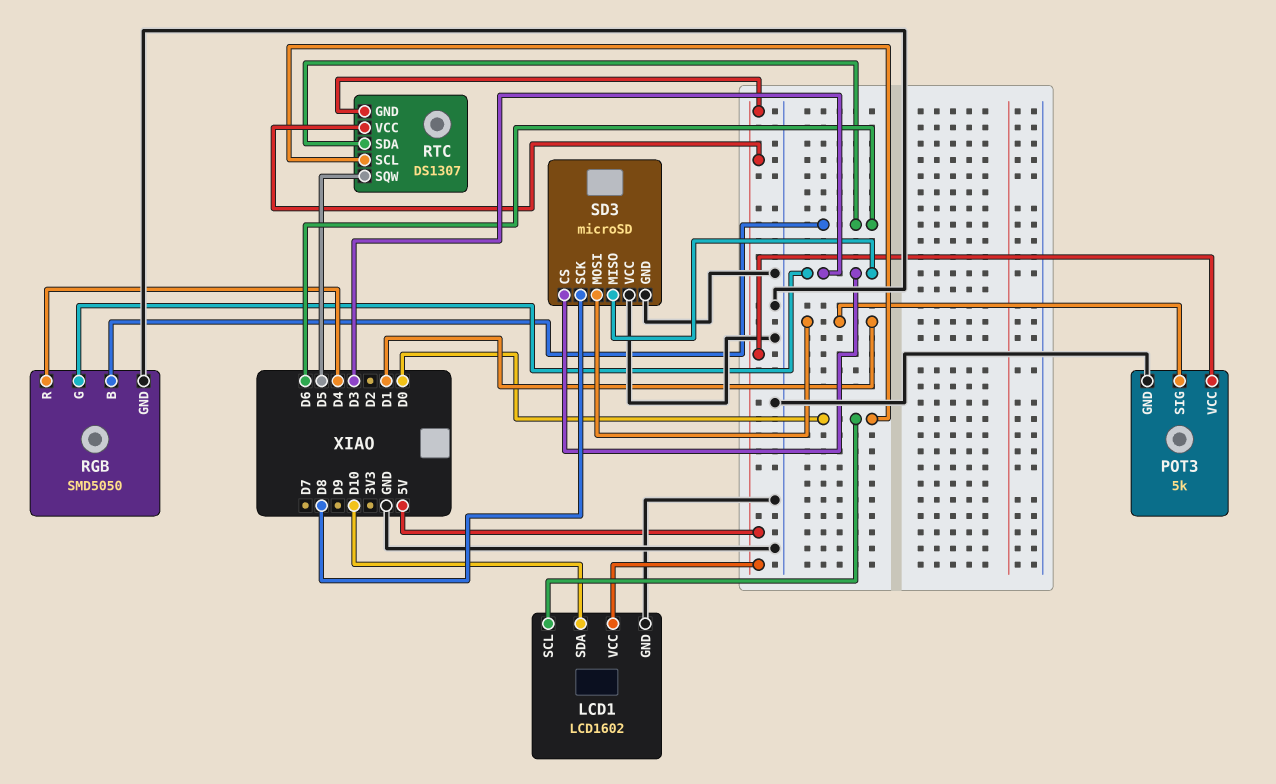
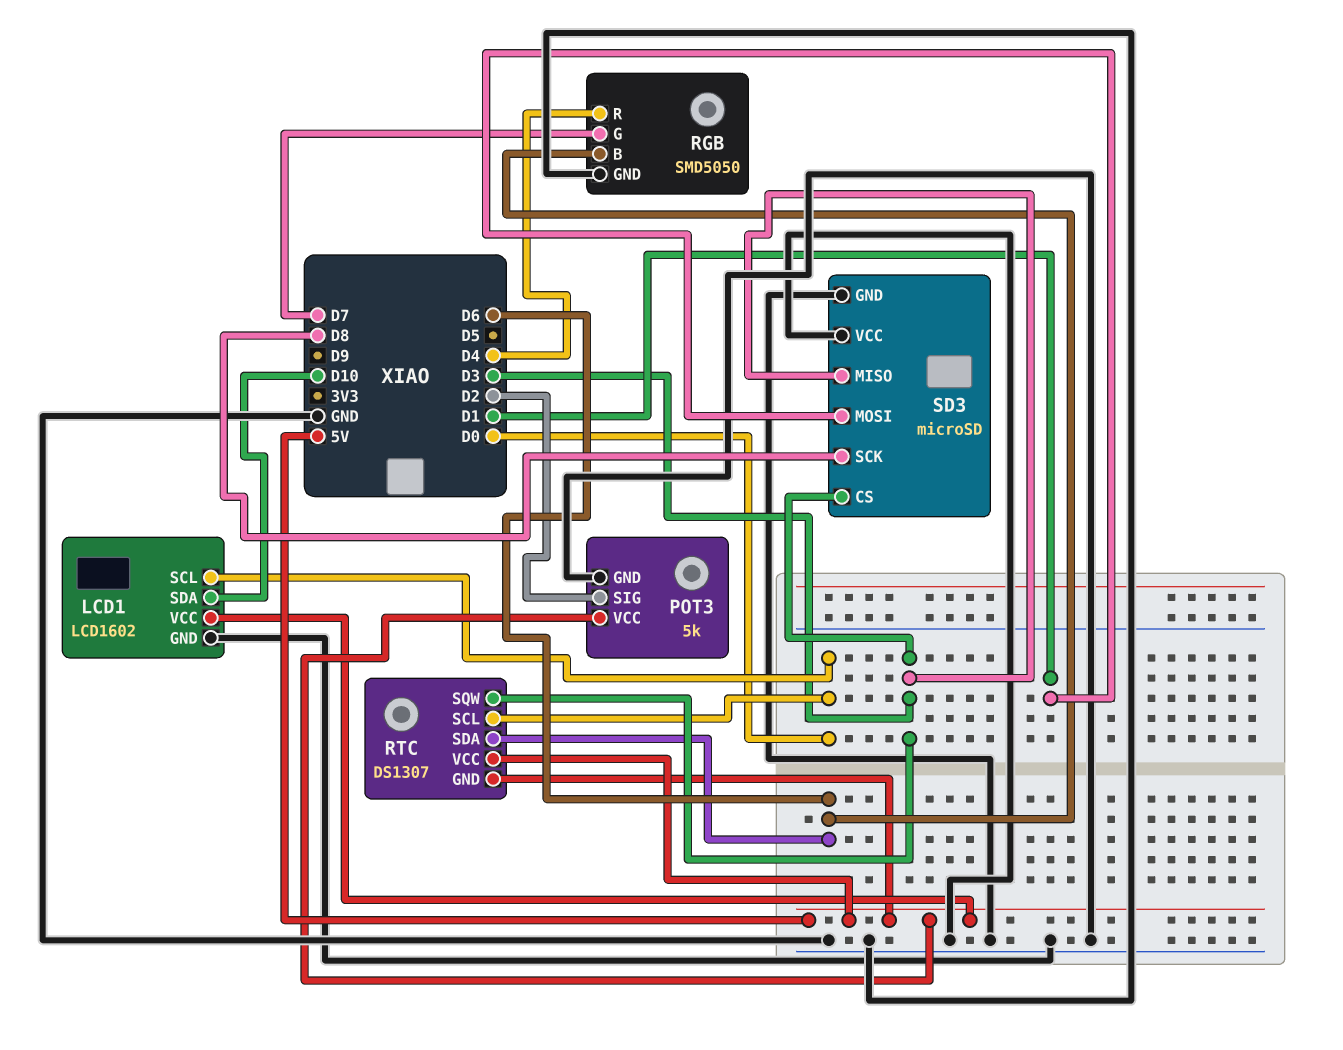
POT3 pin SIG: D1 -> D2
RGB pin G: D3 -> D7
RTC pin SQW: D5 -> D3

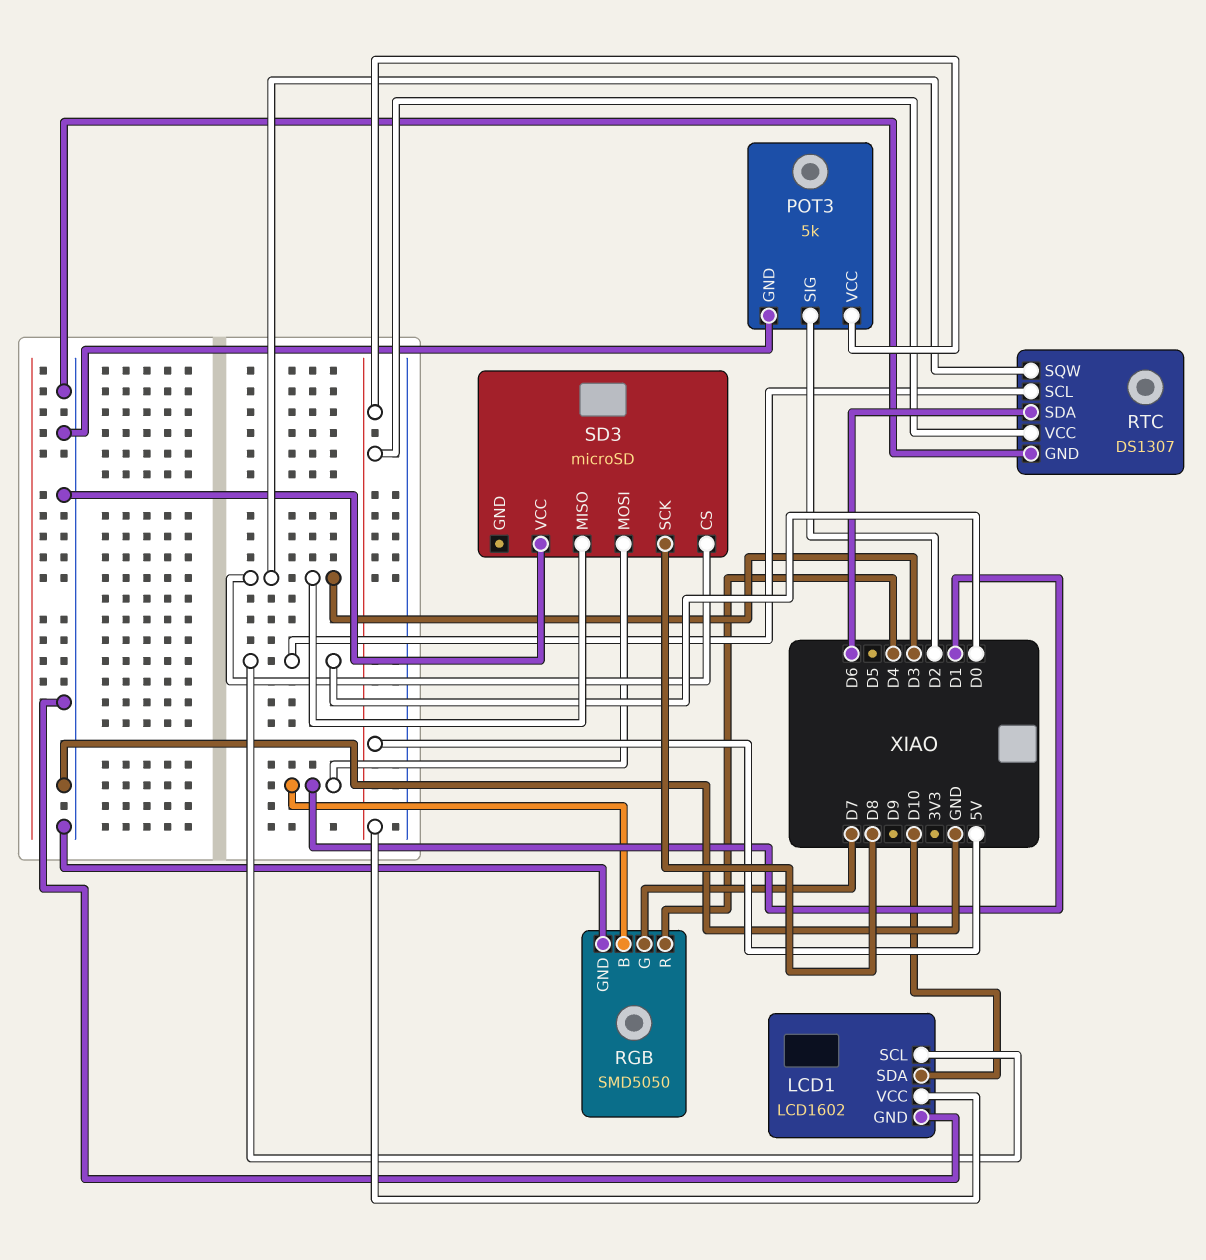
RGB pin B: D6 -> D1
RTC pin GND: 5V -> GND
SD3 pin GND: GND -> none

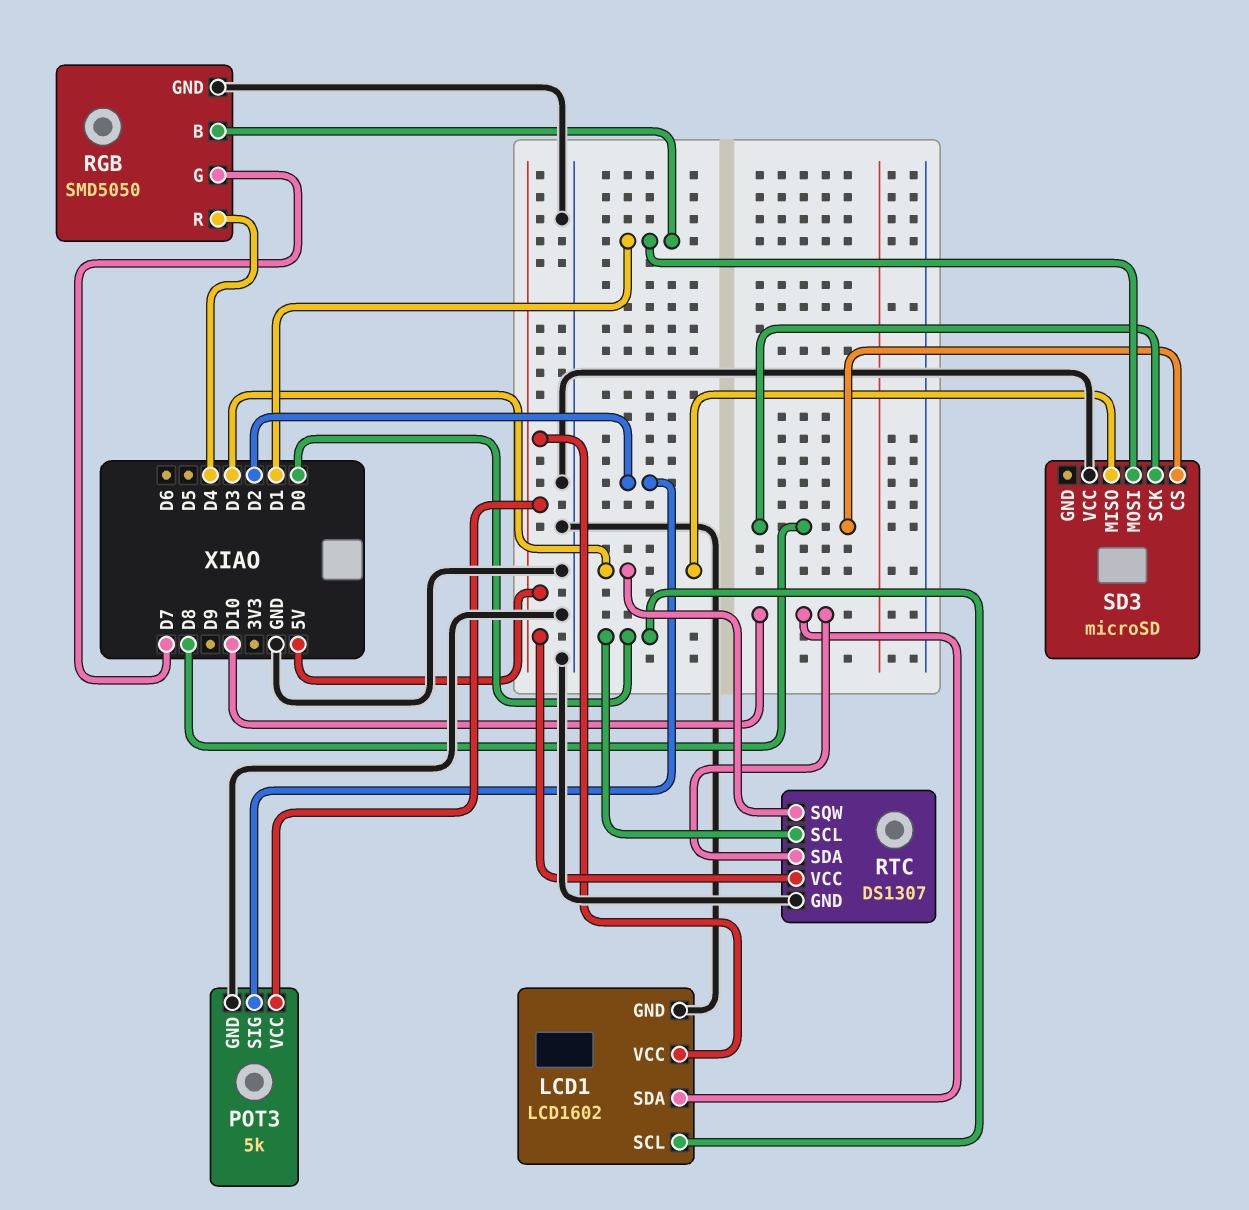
RTC pin SDA: D6 -> D10
SD3 pin CS: D3 -> D8

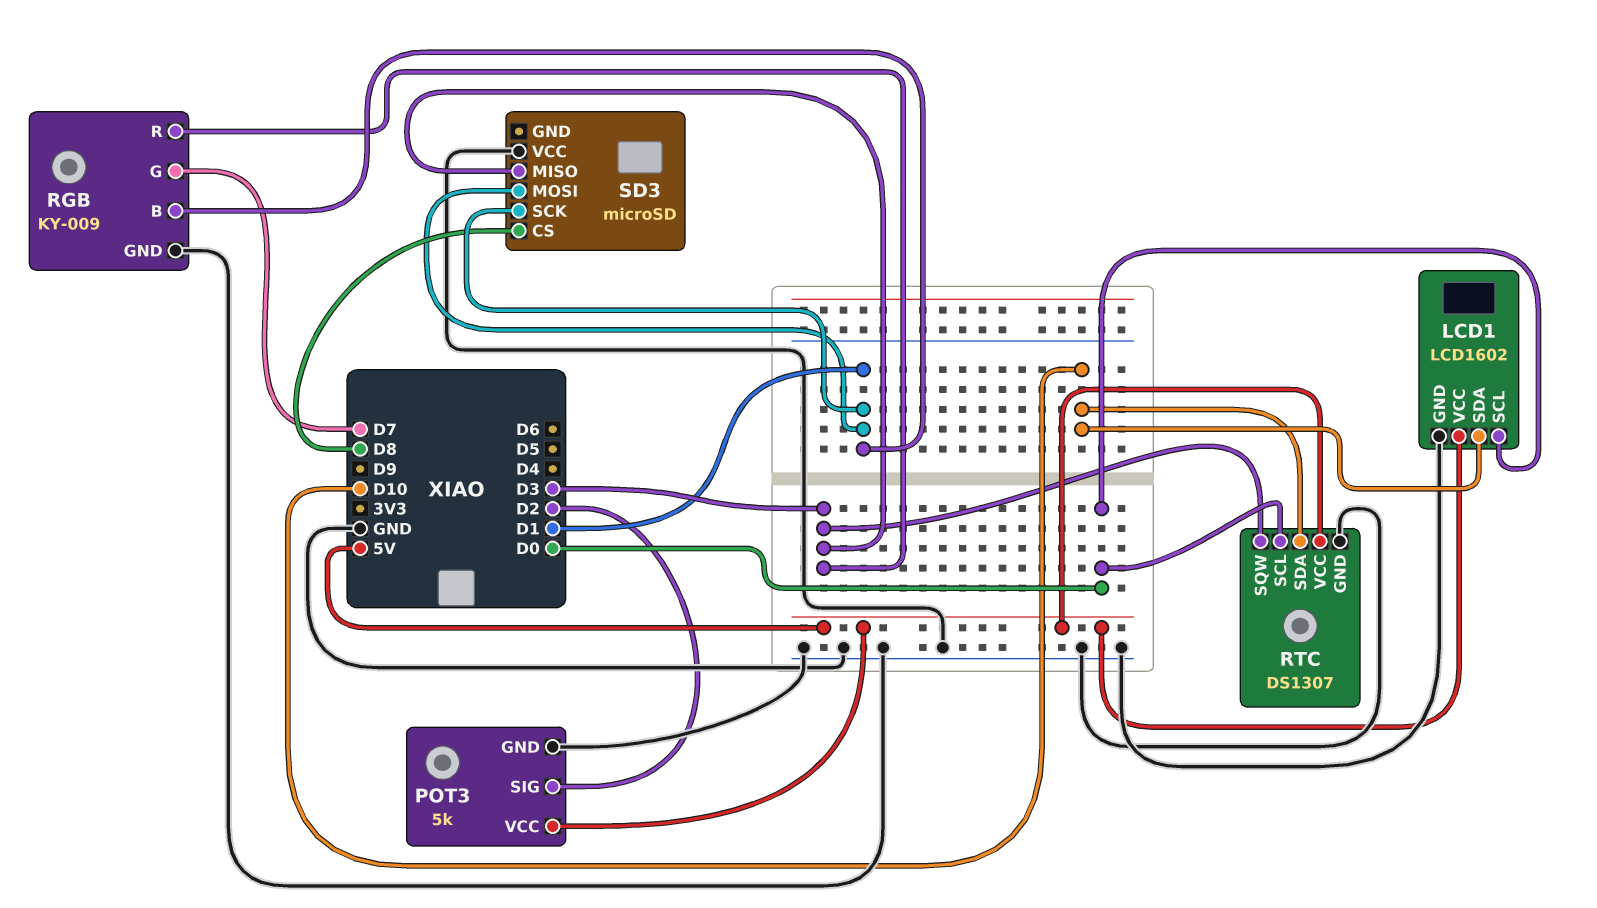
RGB: SMD5050 -> KY-009
RGB pin R: D4 -> D3
SD3 pin SCK: D8 -> D1

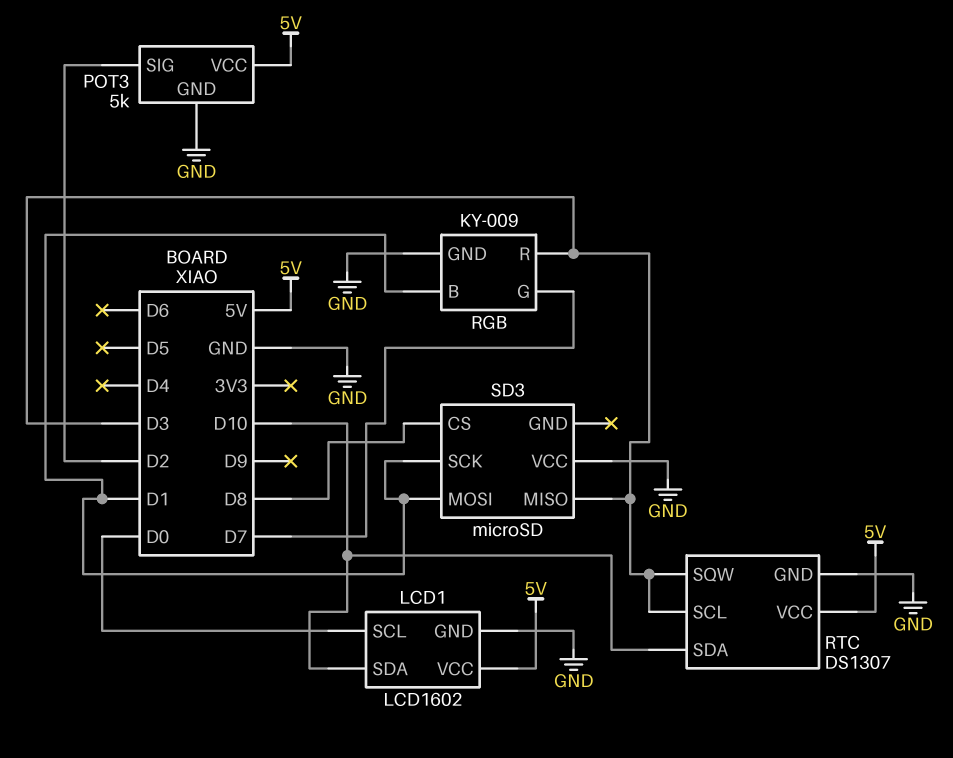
RTC pin SCL: D0 -> D3

